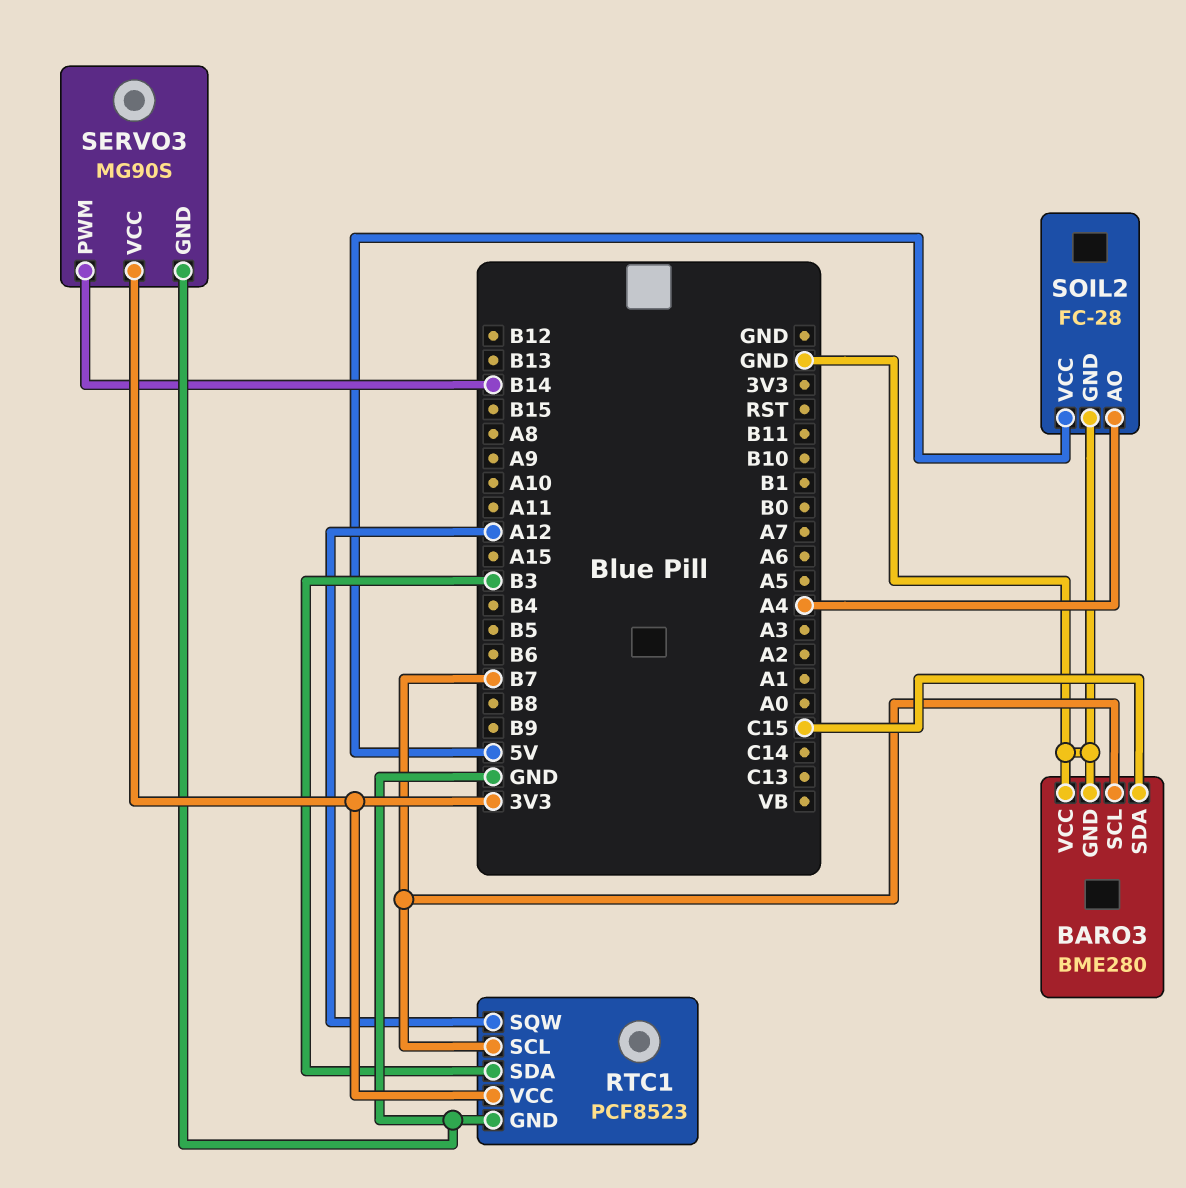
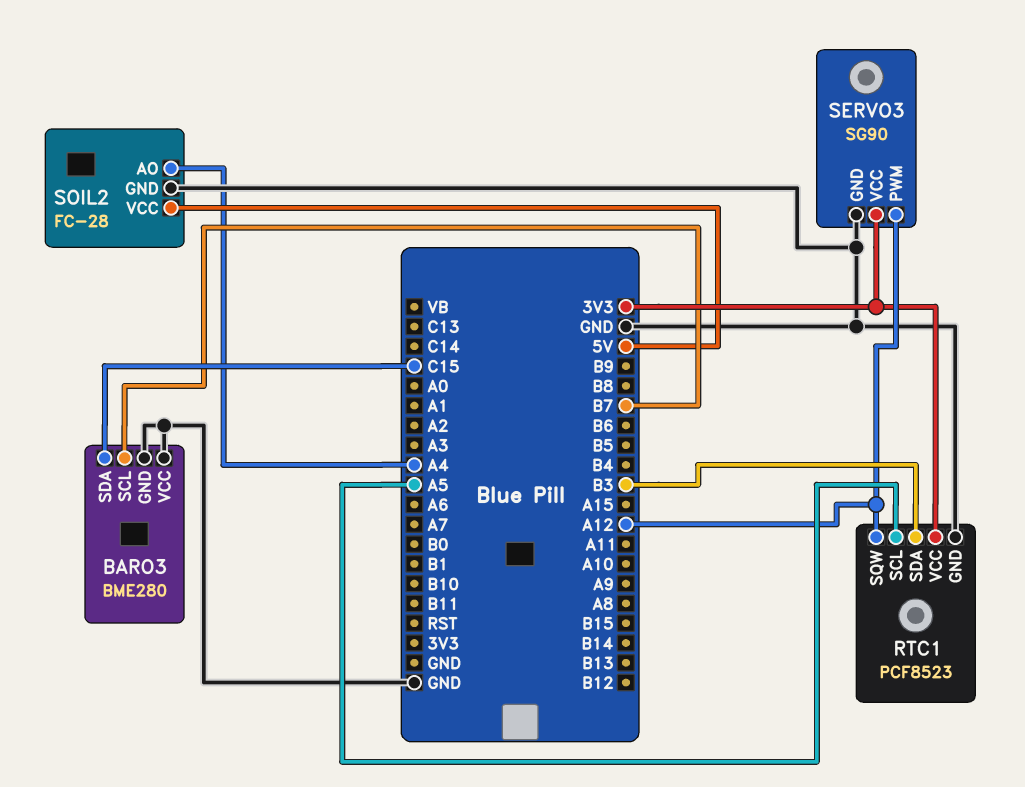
RTC1 pin SCL: B7 -> A5
SERVO3: MG90S -> SG90
SERVO3 pin PWM: B14 -> A12

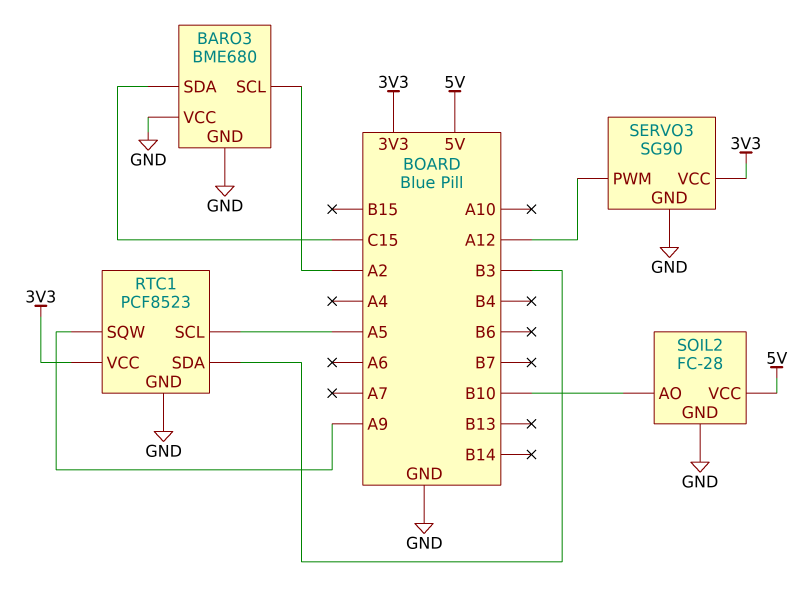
BARO3: BME280 -> BME680
BARO3 pin SCL: B7 -> A2
RTC1 pin SQW: A12 -> A9
SOIL2 pin AO: A4 -> B10

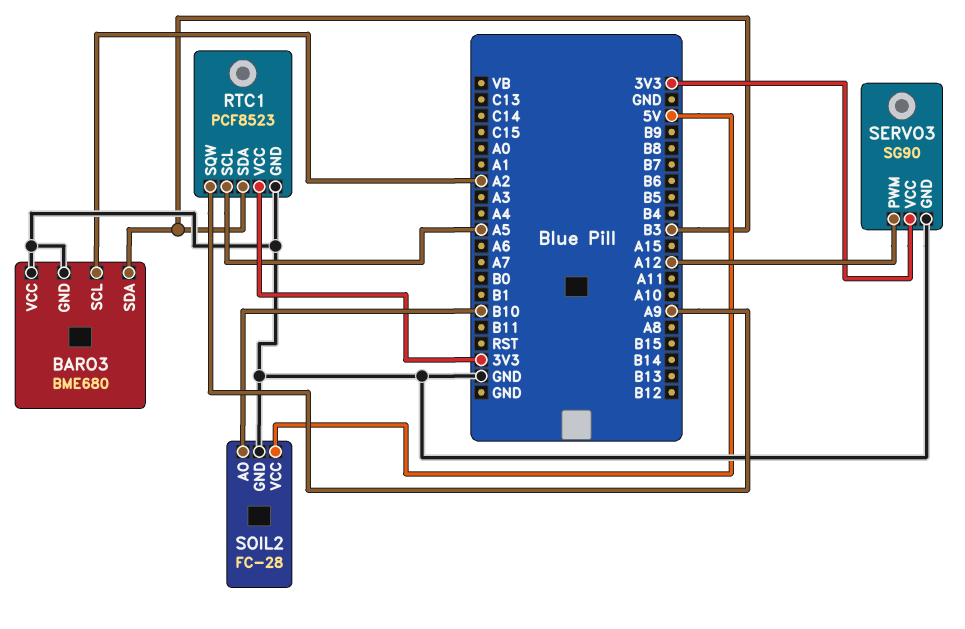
BARO3 pin SDA: C15 -> B3

